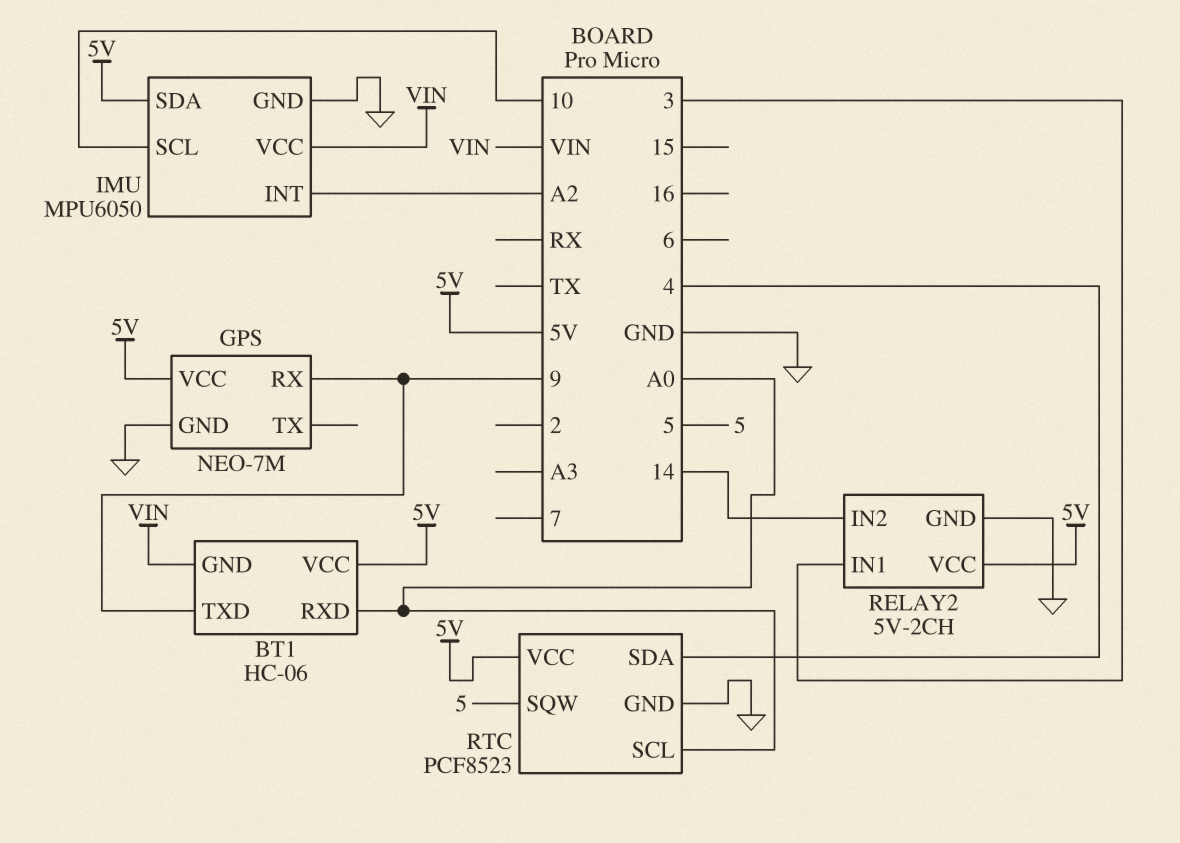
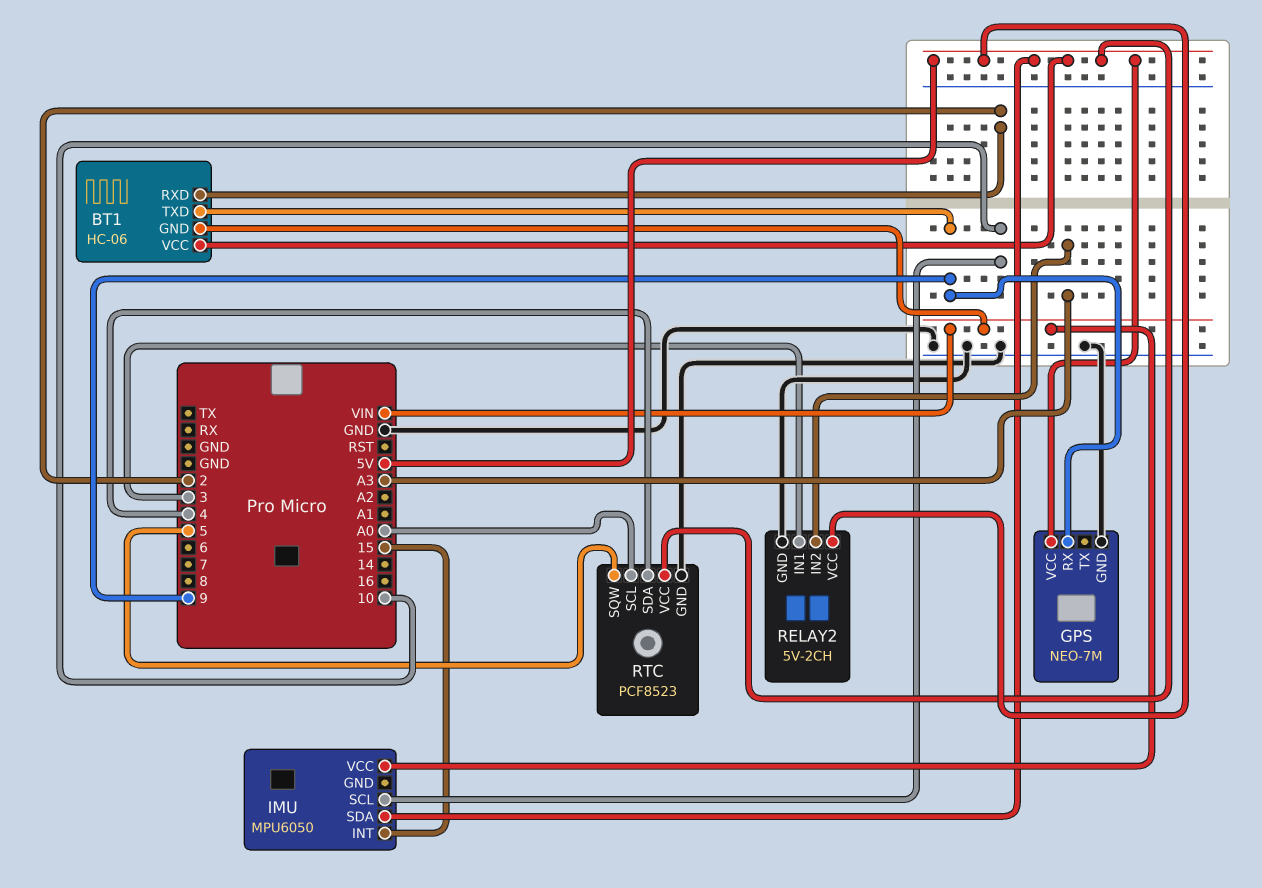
BT1 pin RXD: A0 -> 2
IMU pin GND: GND -> none
IMU pin INT: A2 -> 15
RELAY2 pin IN2: 14 -> A3

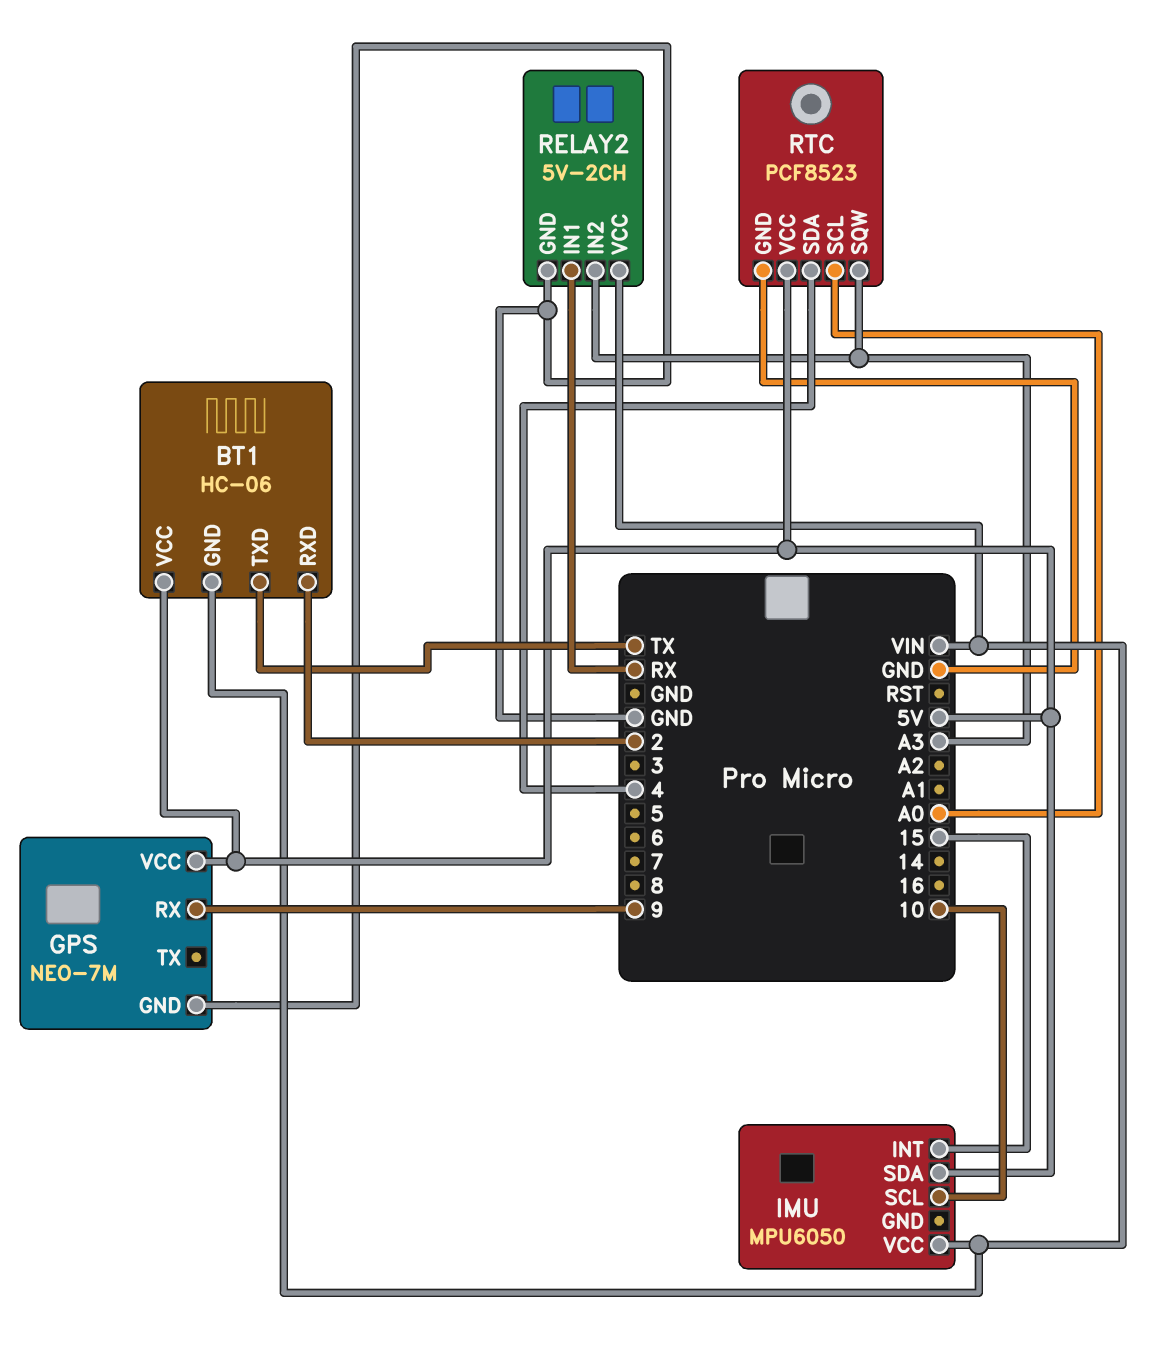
BT1 pin TXD: 9 -> TX
RELAY2 pin IN1: 3 -> RX
RELAY2 pin VCC: 5V -> VIN
RTC pin SQW: 5 -> A3

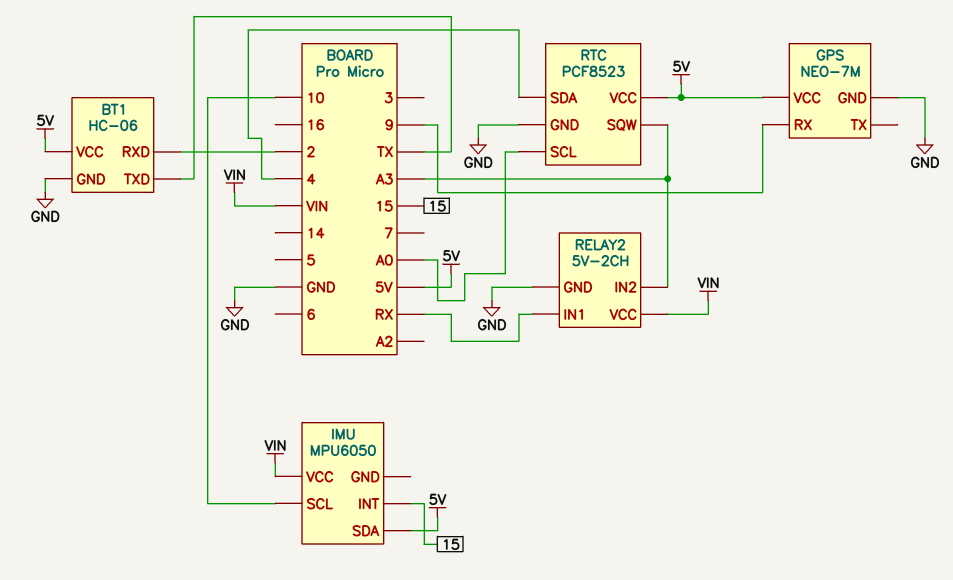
BT1 pin GND: VIN -> GND

